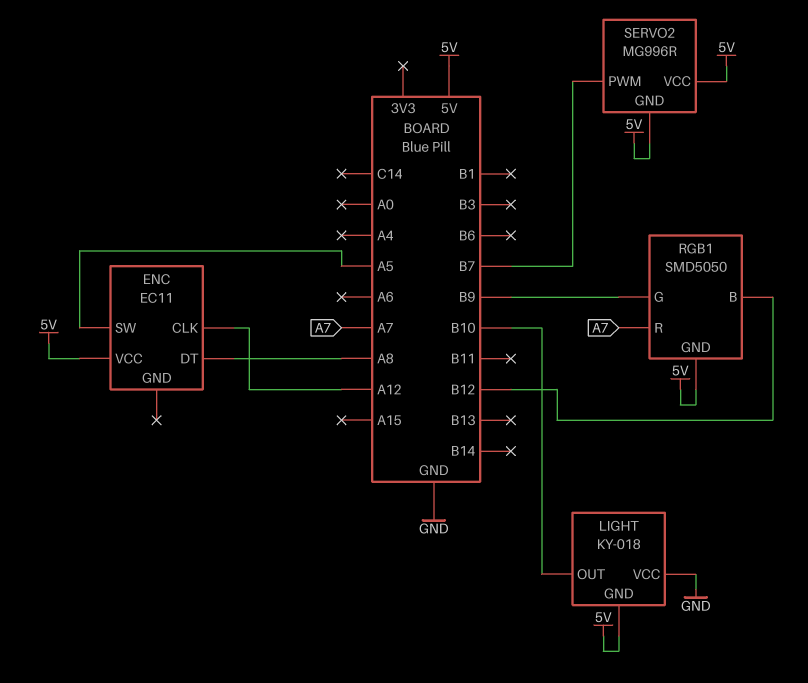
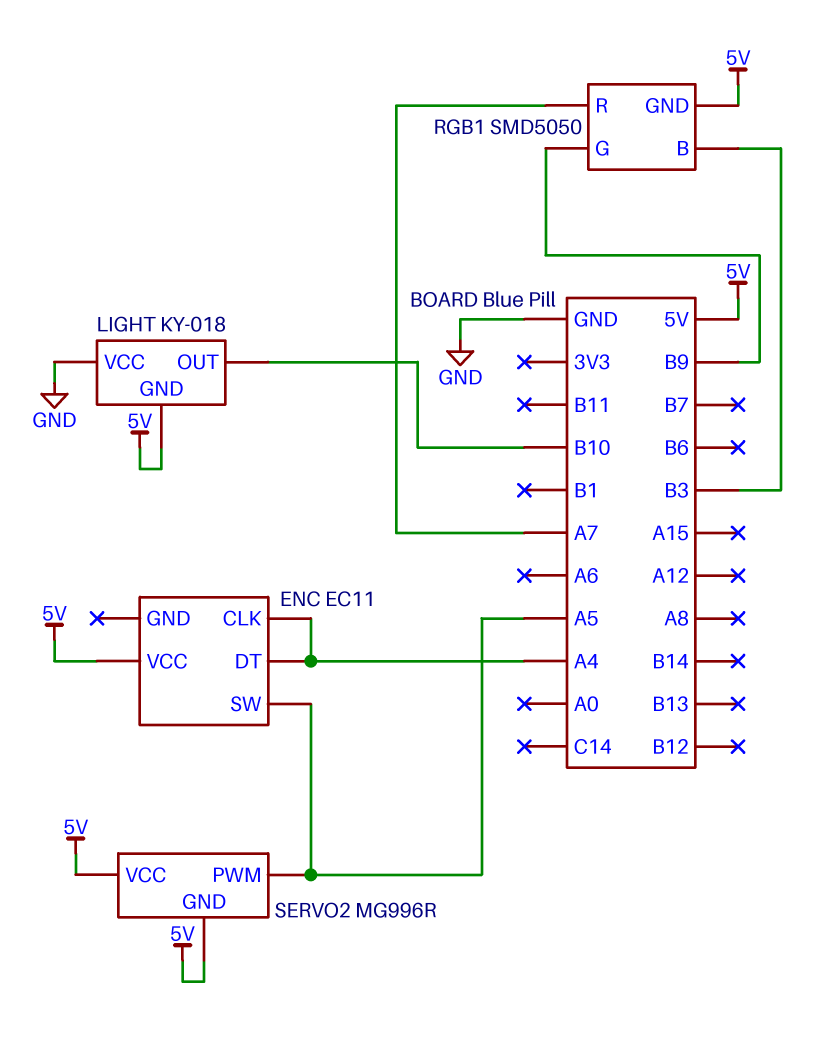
ENC pin CLK: A12 -> A4
ENC pin DT: A8 -> A4
RGB1 pin B: B12 -> B3
SERVO2 pin PWM: B7 -> A5

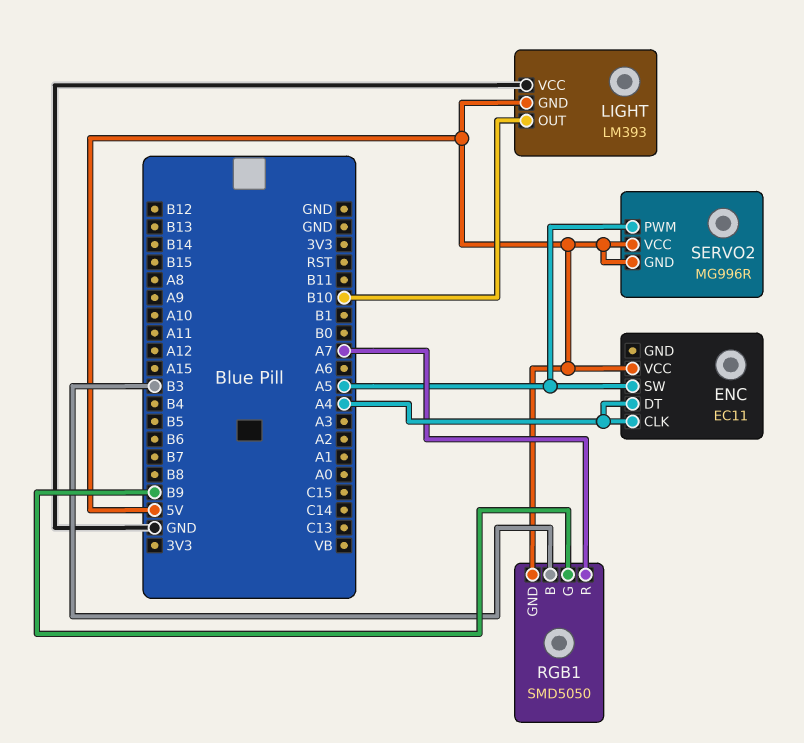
LIGHT: KY-018 -> LM393

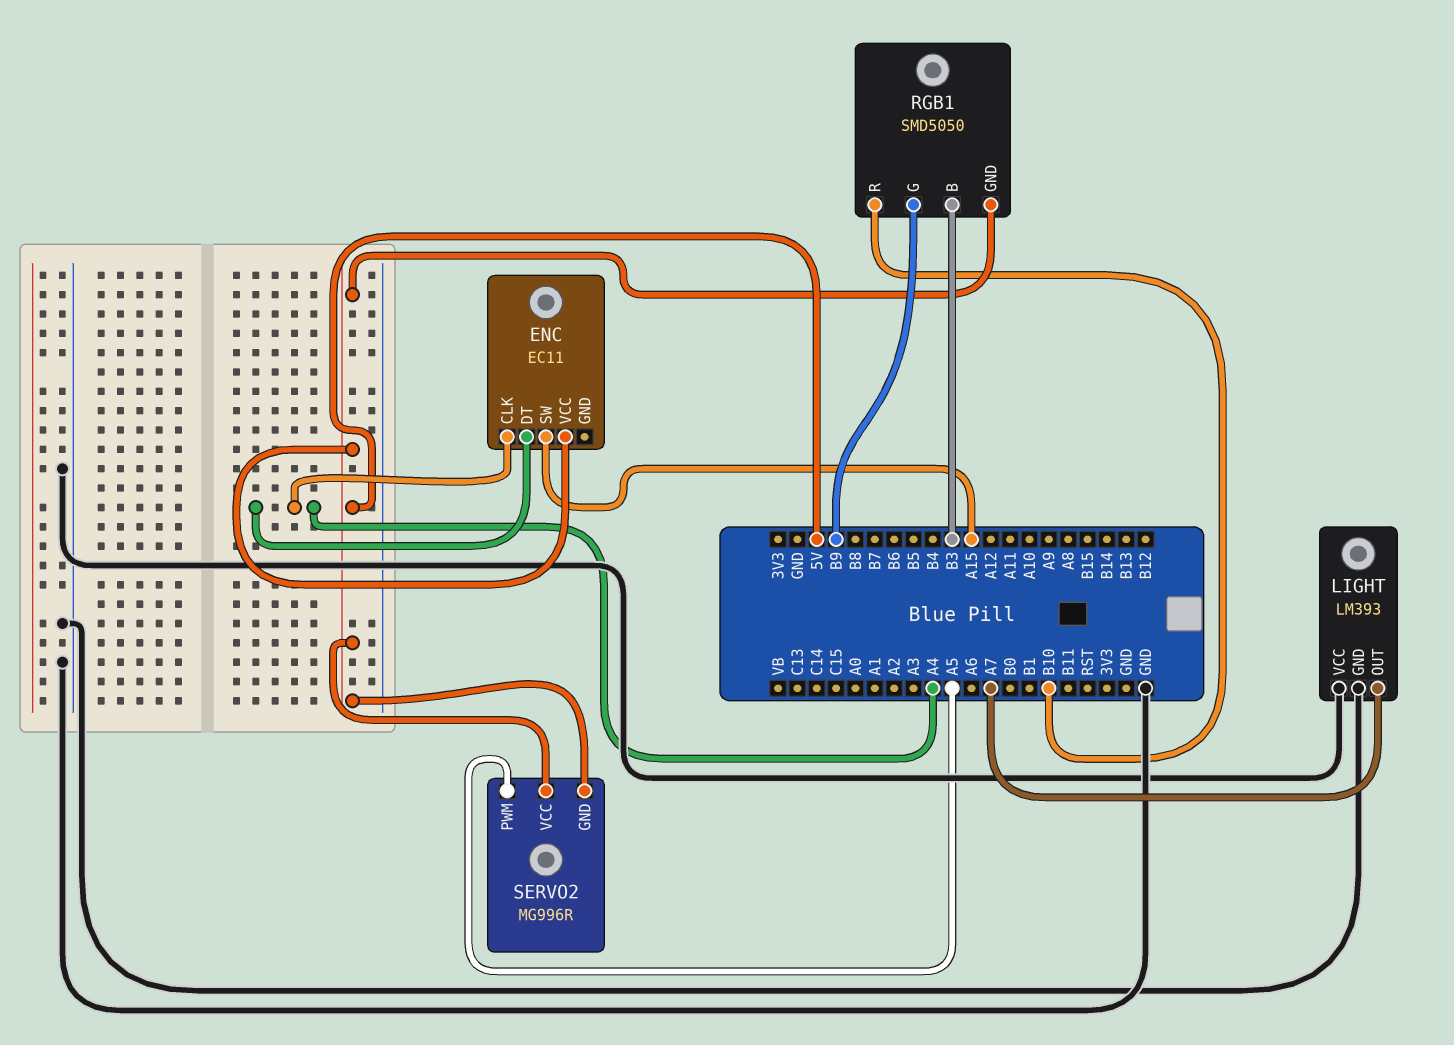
ENC pin SW: A5 -> A15
LIGHT pin GND: 5V -> GND
LIGHT pin OUT: B10 -> A7
RGB1 pin R: A7 -> B10

